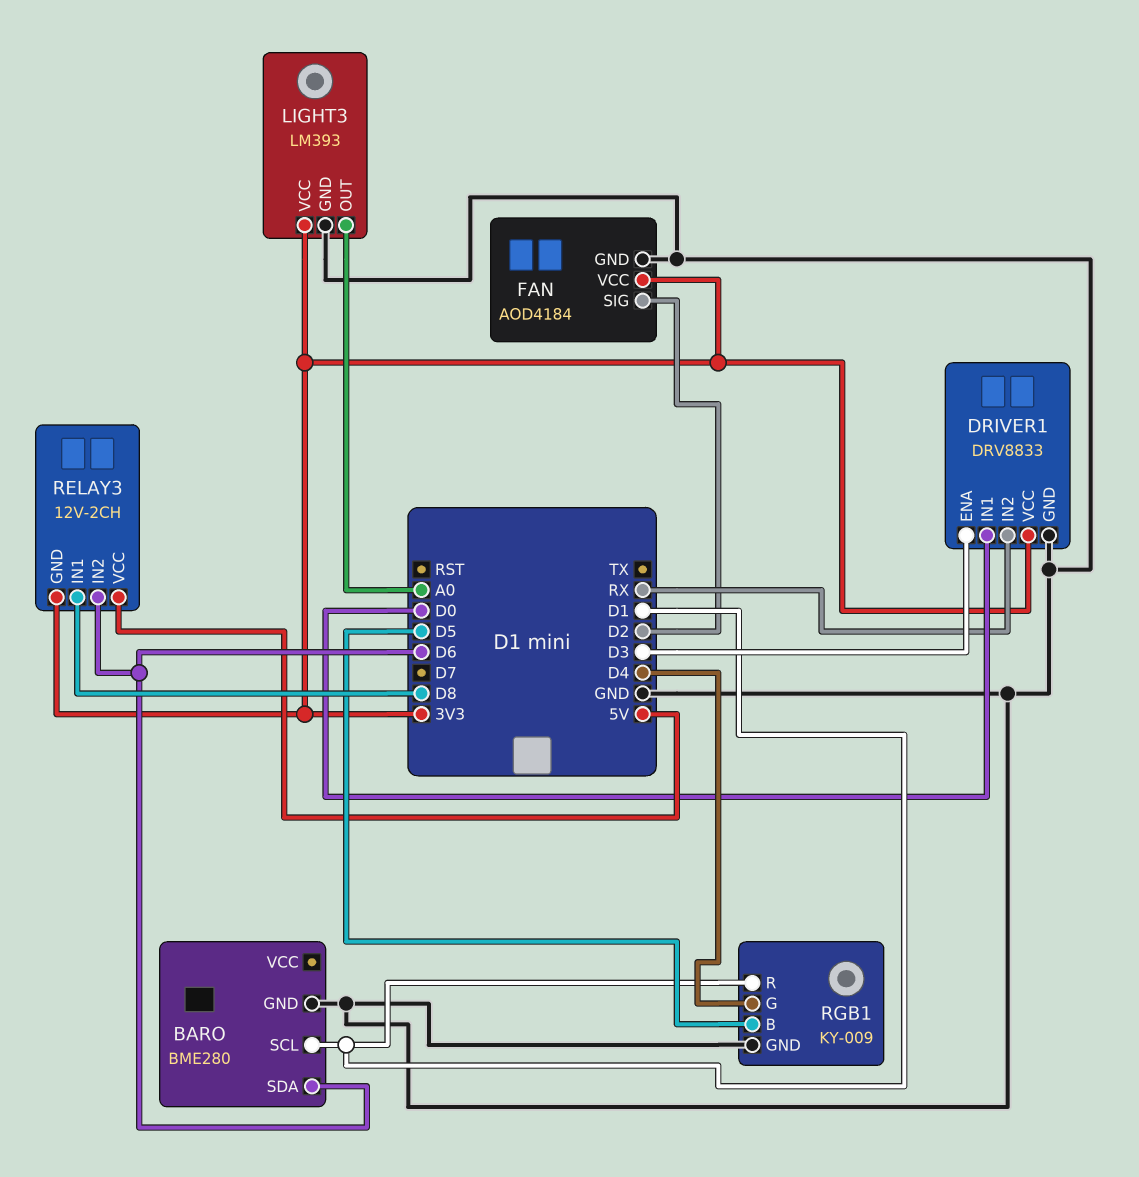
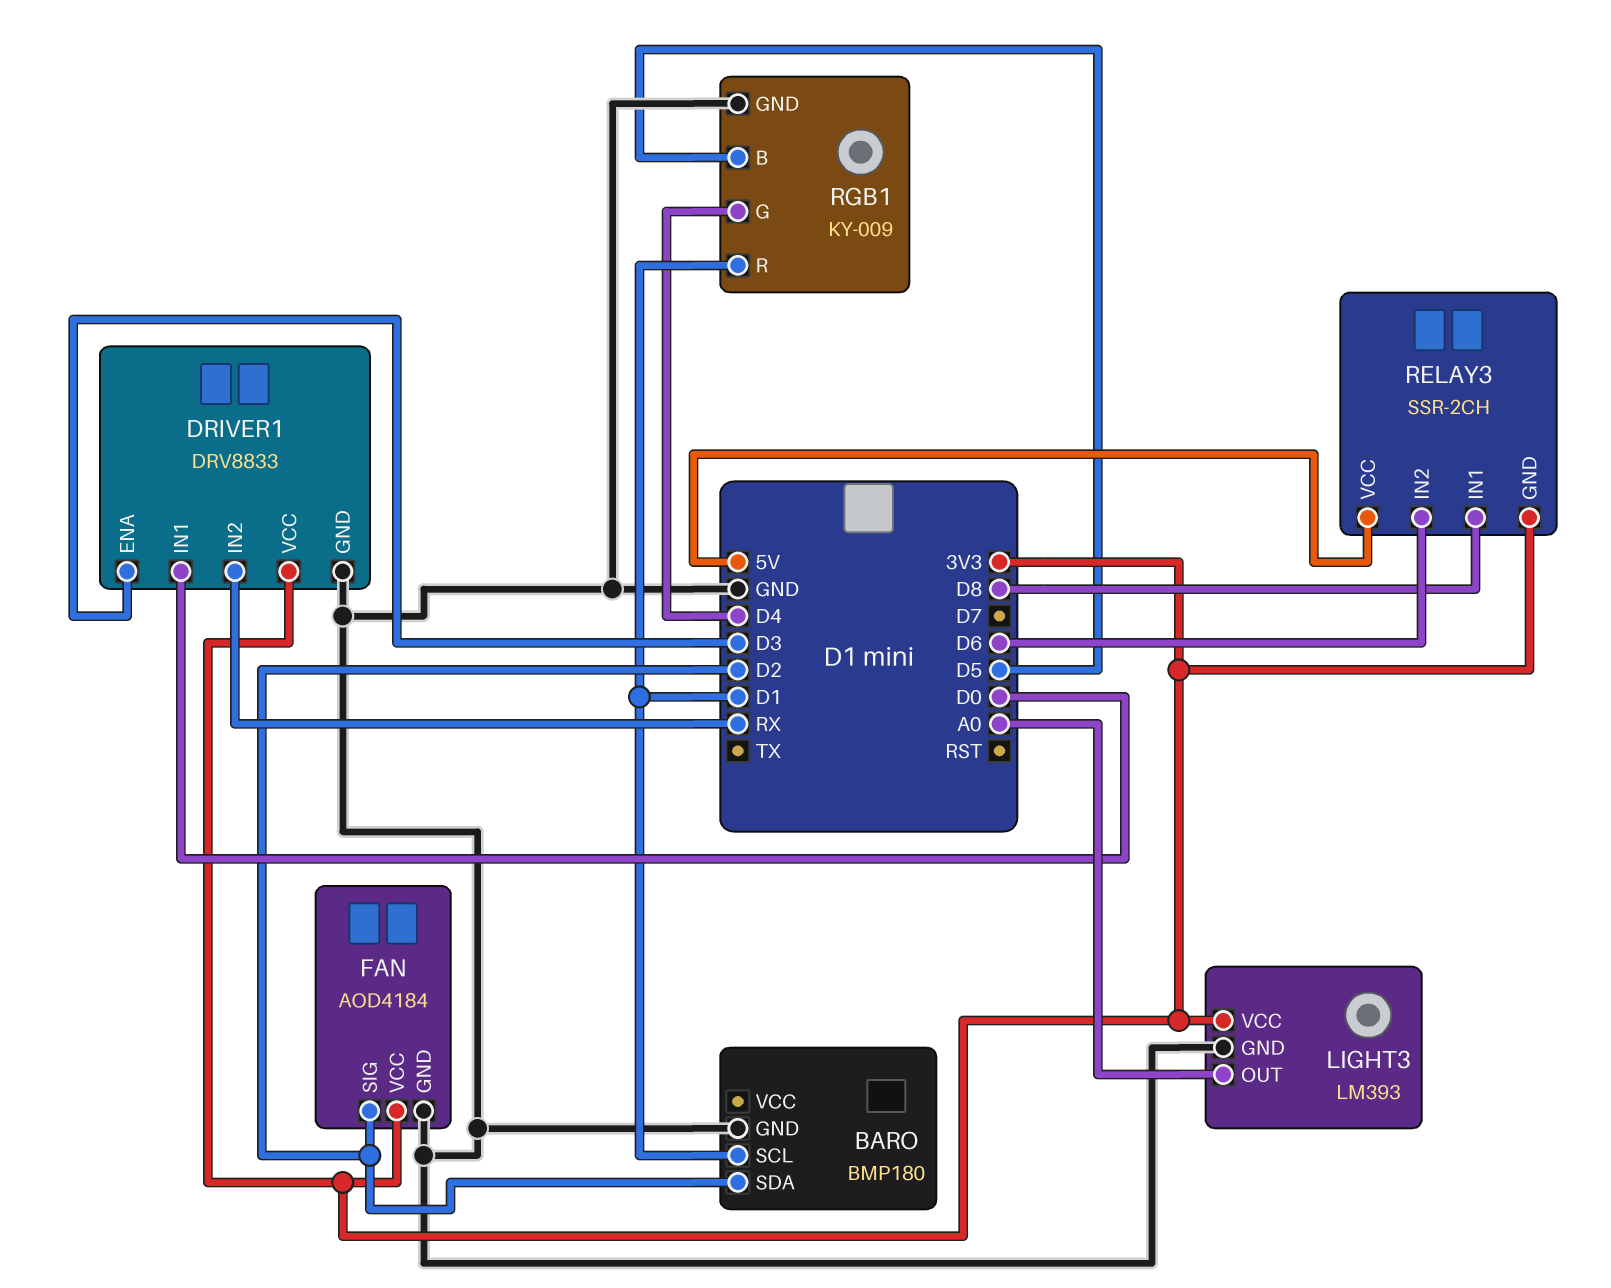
BARO: BME280 -> BMP180
BARO pin SDA: D6 -> D2
RELAY3: 12V-2CH -> SSR-2CH

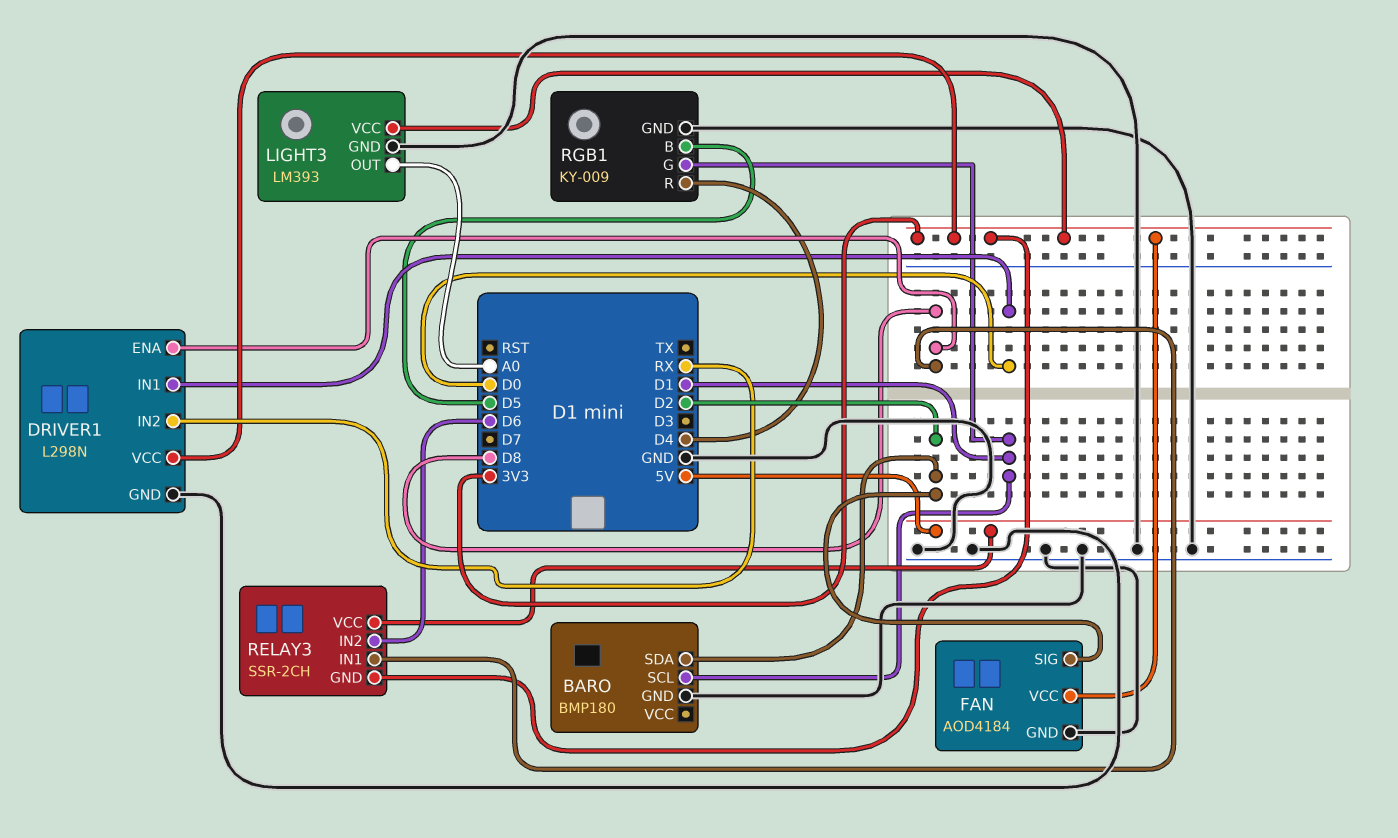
DRIVER1: DRV8833 -> L298N
DRIVER1 pin ENA: D3 -> D8
RGB1 pin G: D4 -> D1
RGB1 pin R: D1 -> D4

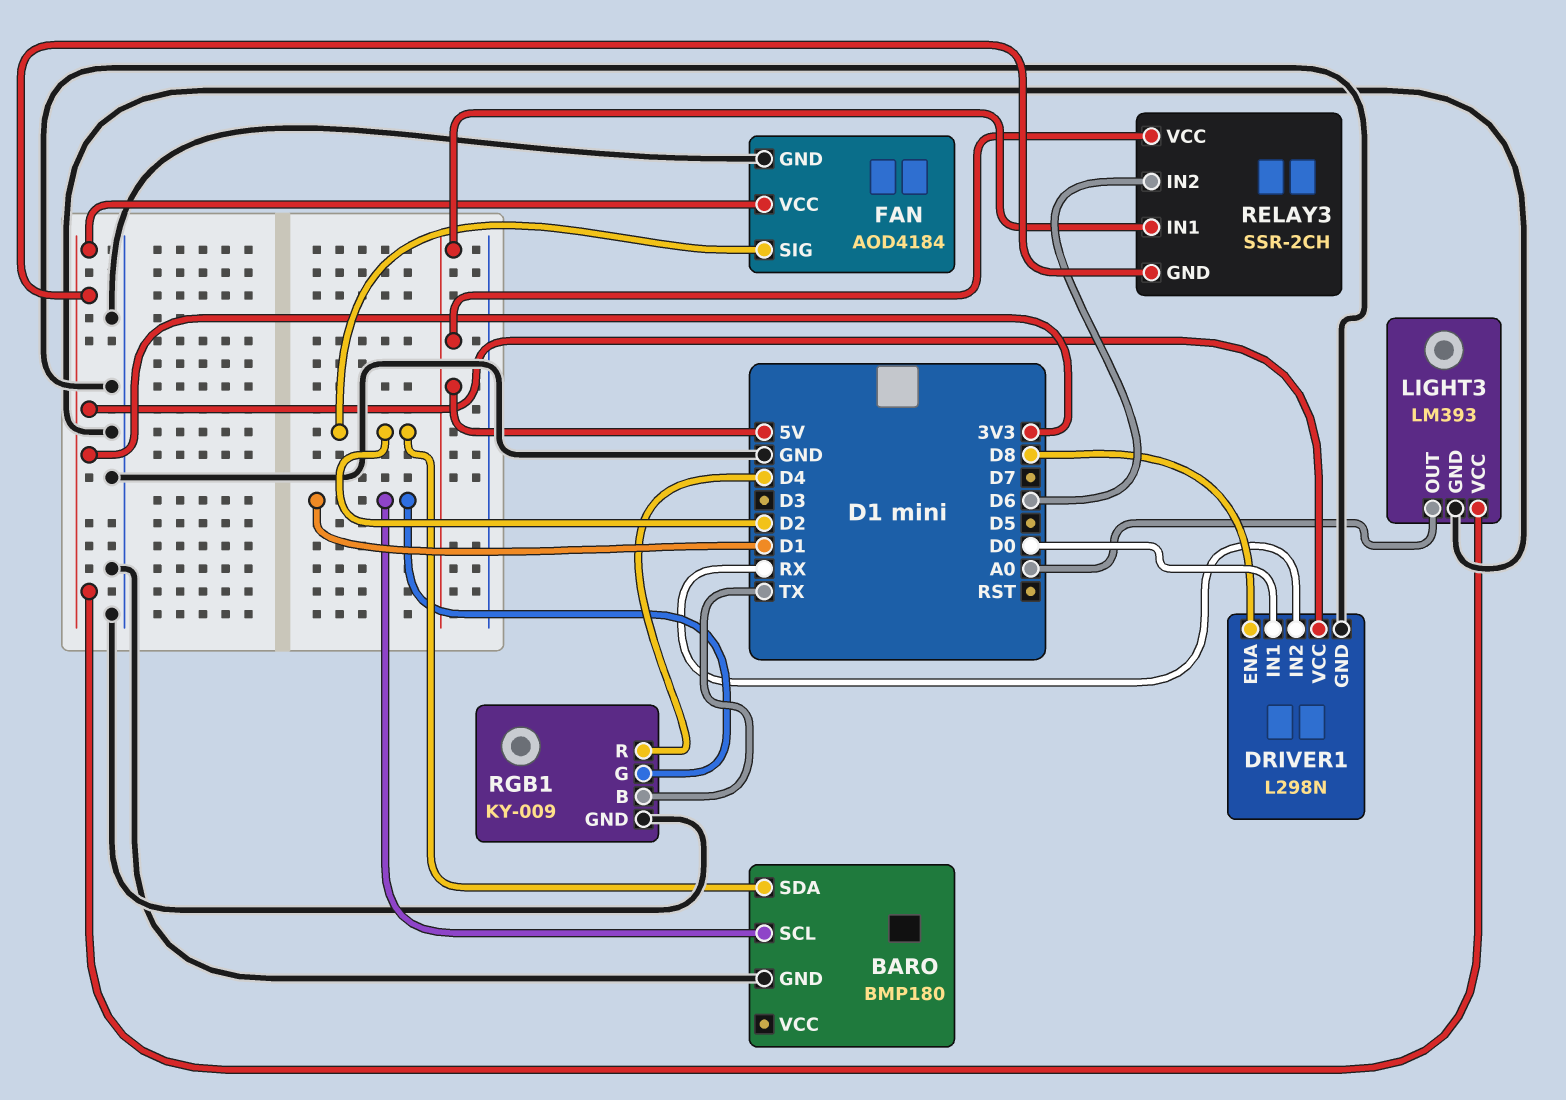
RELAY3 pin IN1: D8 -> 5V
RGB1 pin B: D5 -> TX

